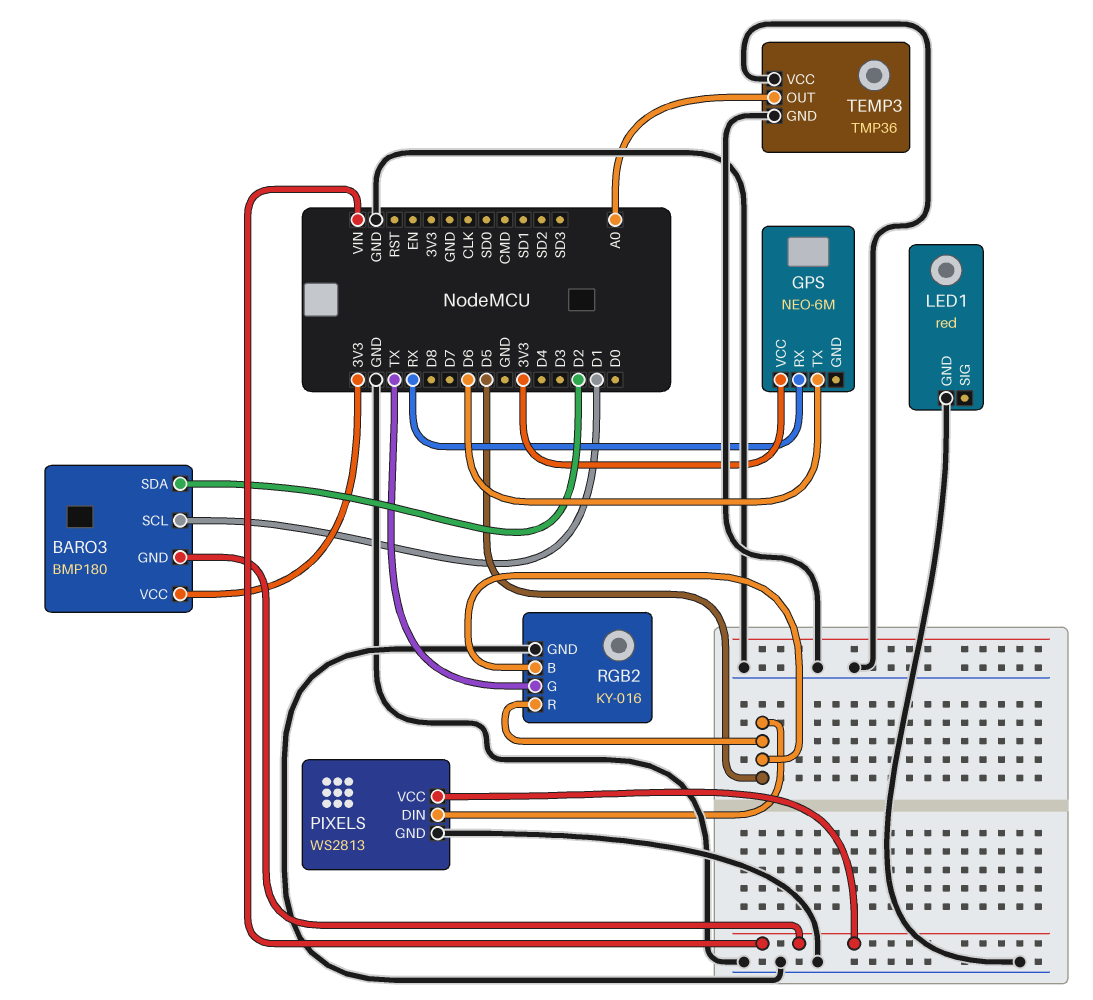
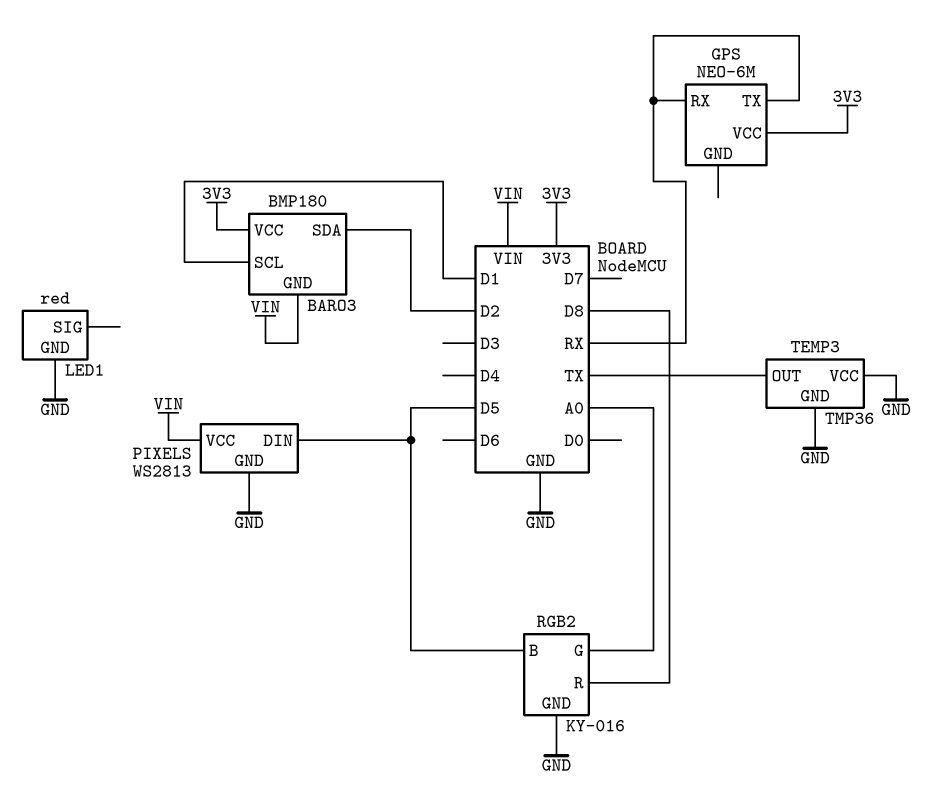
GPS pin TX: D6 -> RX
RGB2 pin G: TX -> A0
RGB2 pin R: D5 -> D8
TEMP3 pin OUT: A0 -> TX

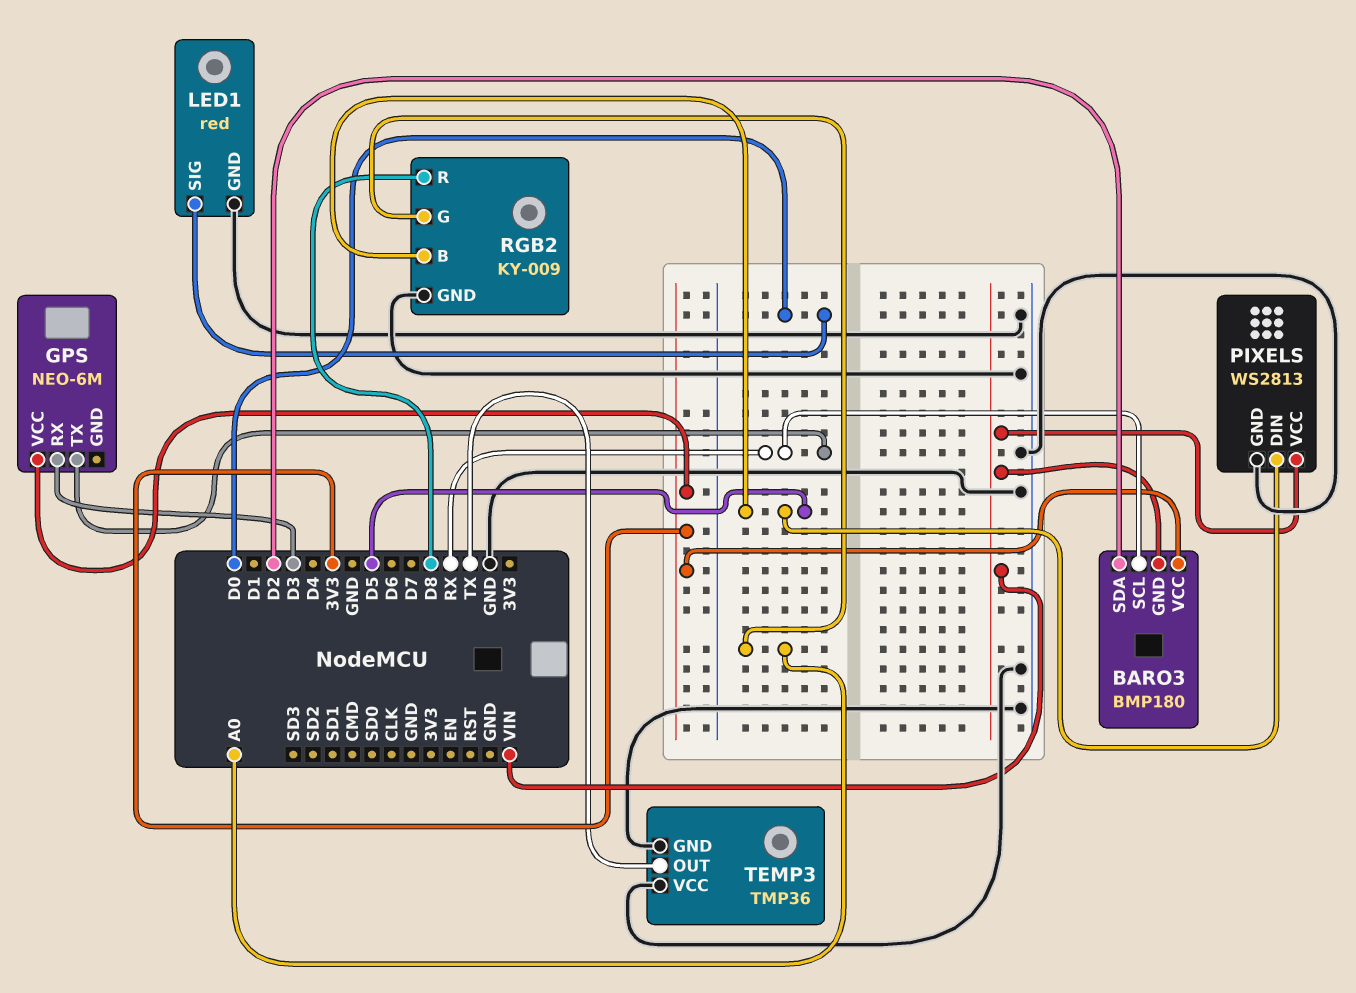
BARO3 pin SCL: D1 -> RX
GPS pin RX: RX -> D3
LED1 pin SIG: none -> D0
RGB2: KY-016 -> KY-009

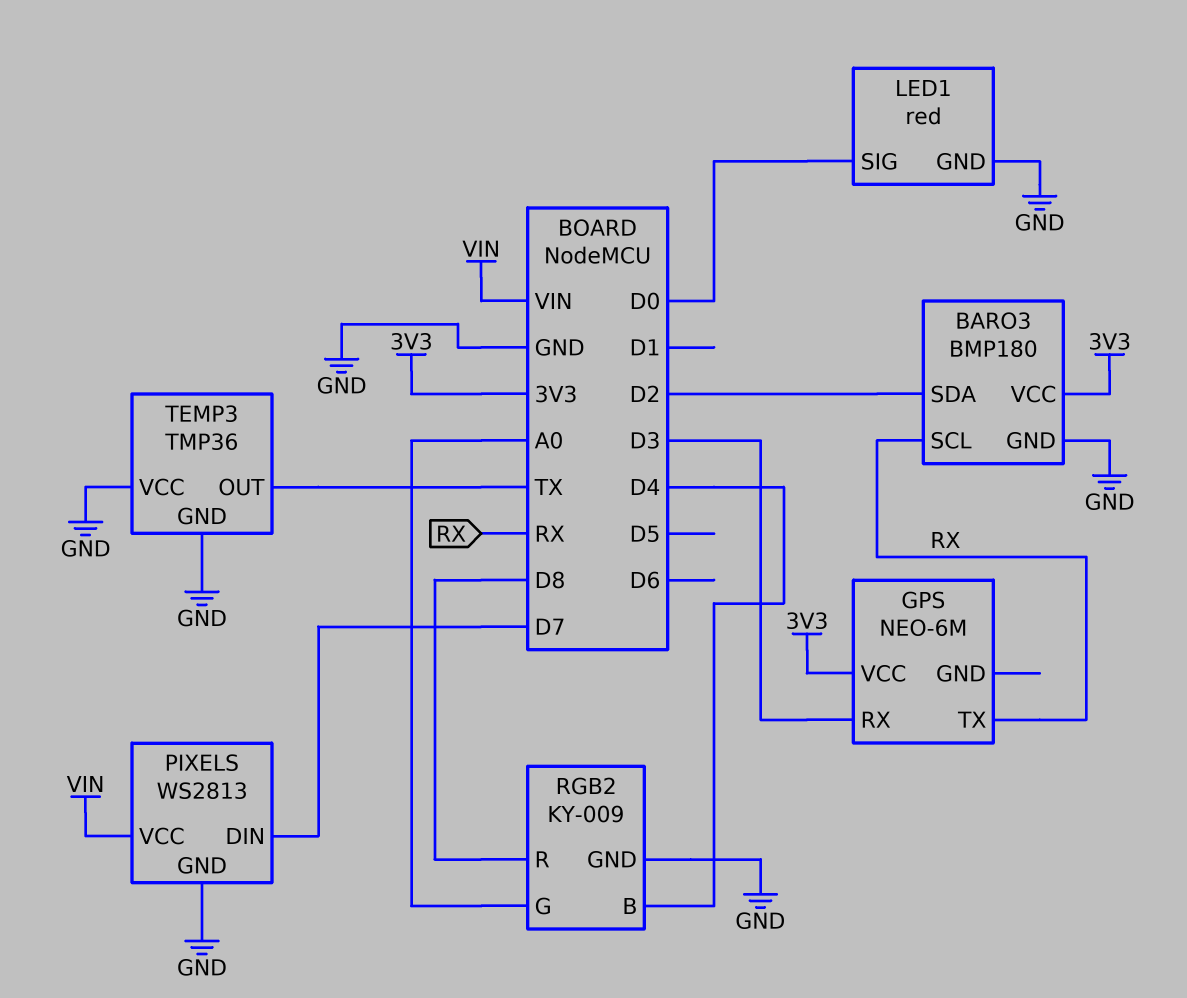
BARO3 pin GND: VIN -> GND
PIXELS pin DIN: D5 -> D7
RGB2 pin B: D5 -> D4

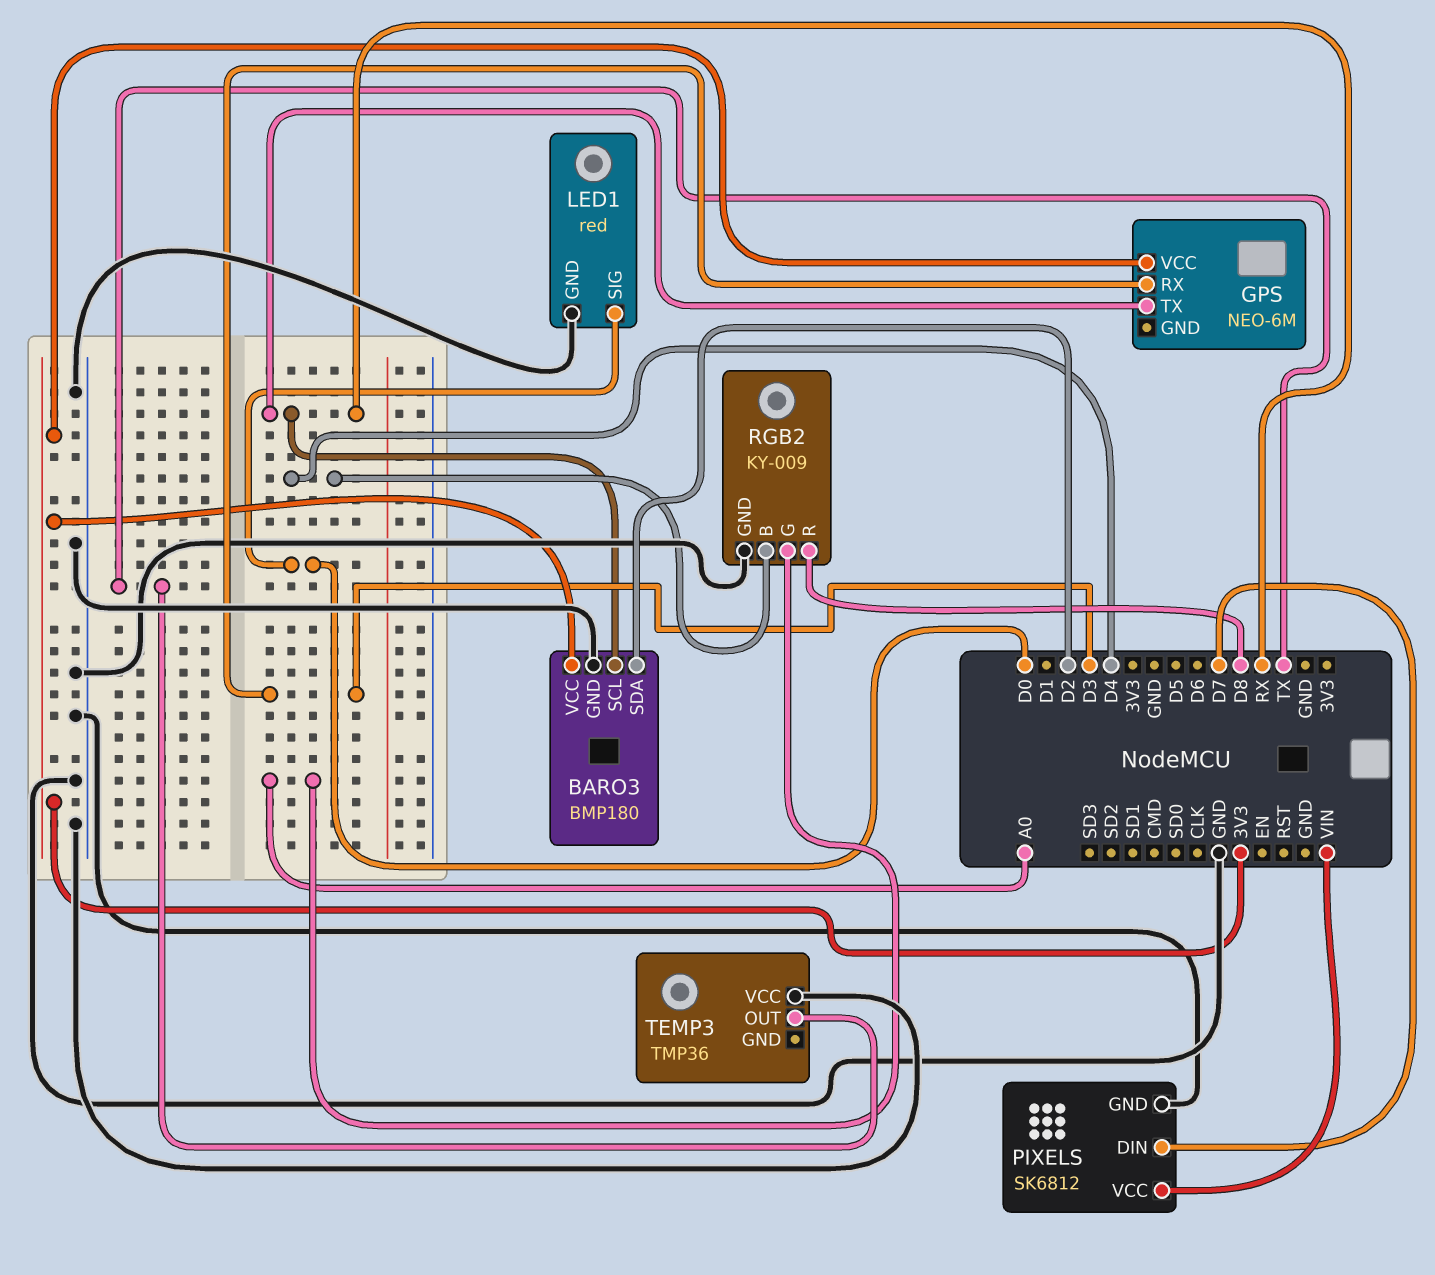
PIXELS: WS2813 -> SK6812
TEMP3 pin GND: GND -> none

